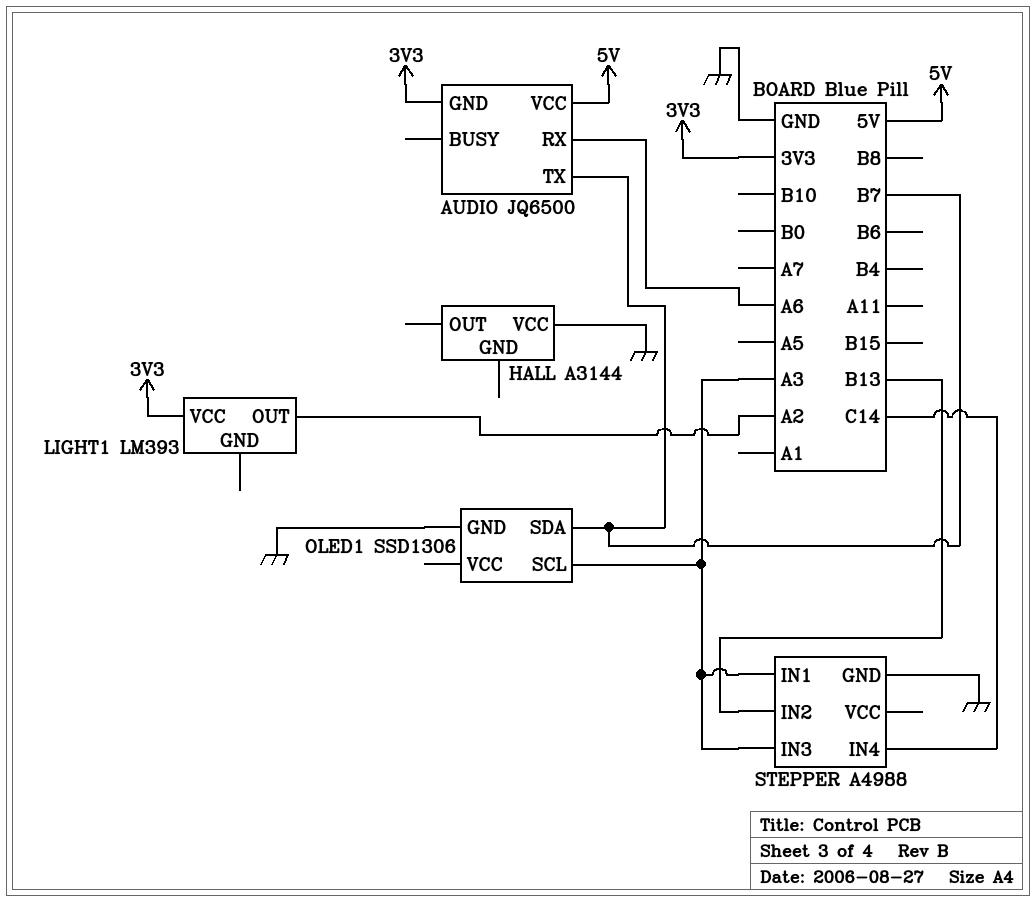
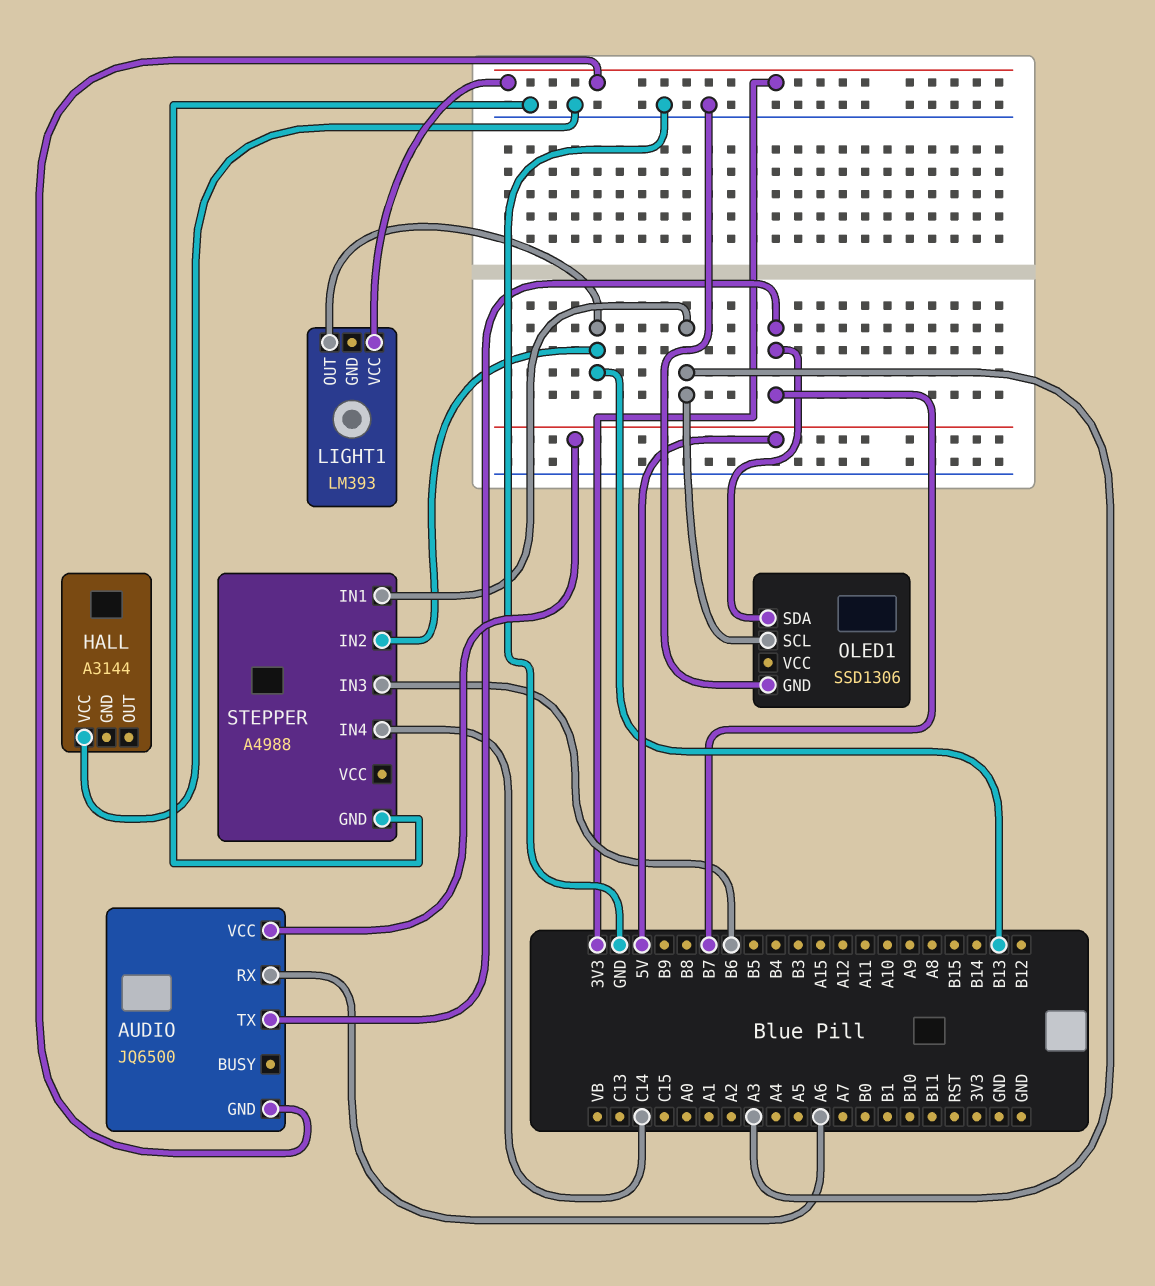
LIGHT1 pin OUT: A2 -> B13
STEPPER pin IN3: A3 -> B6

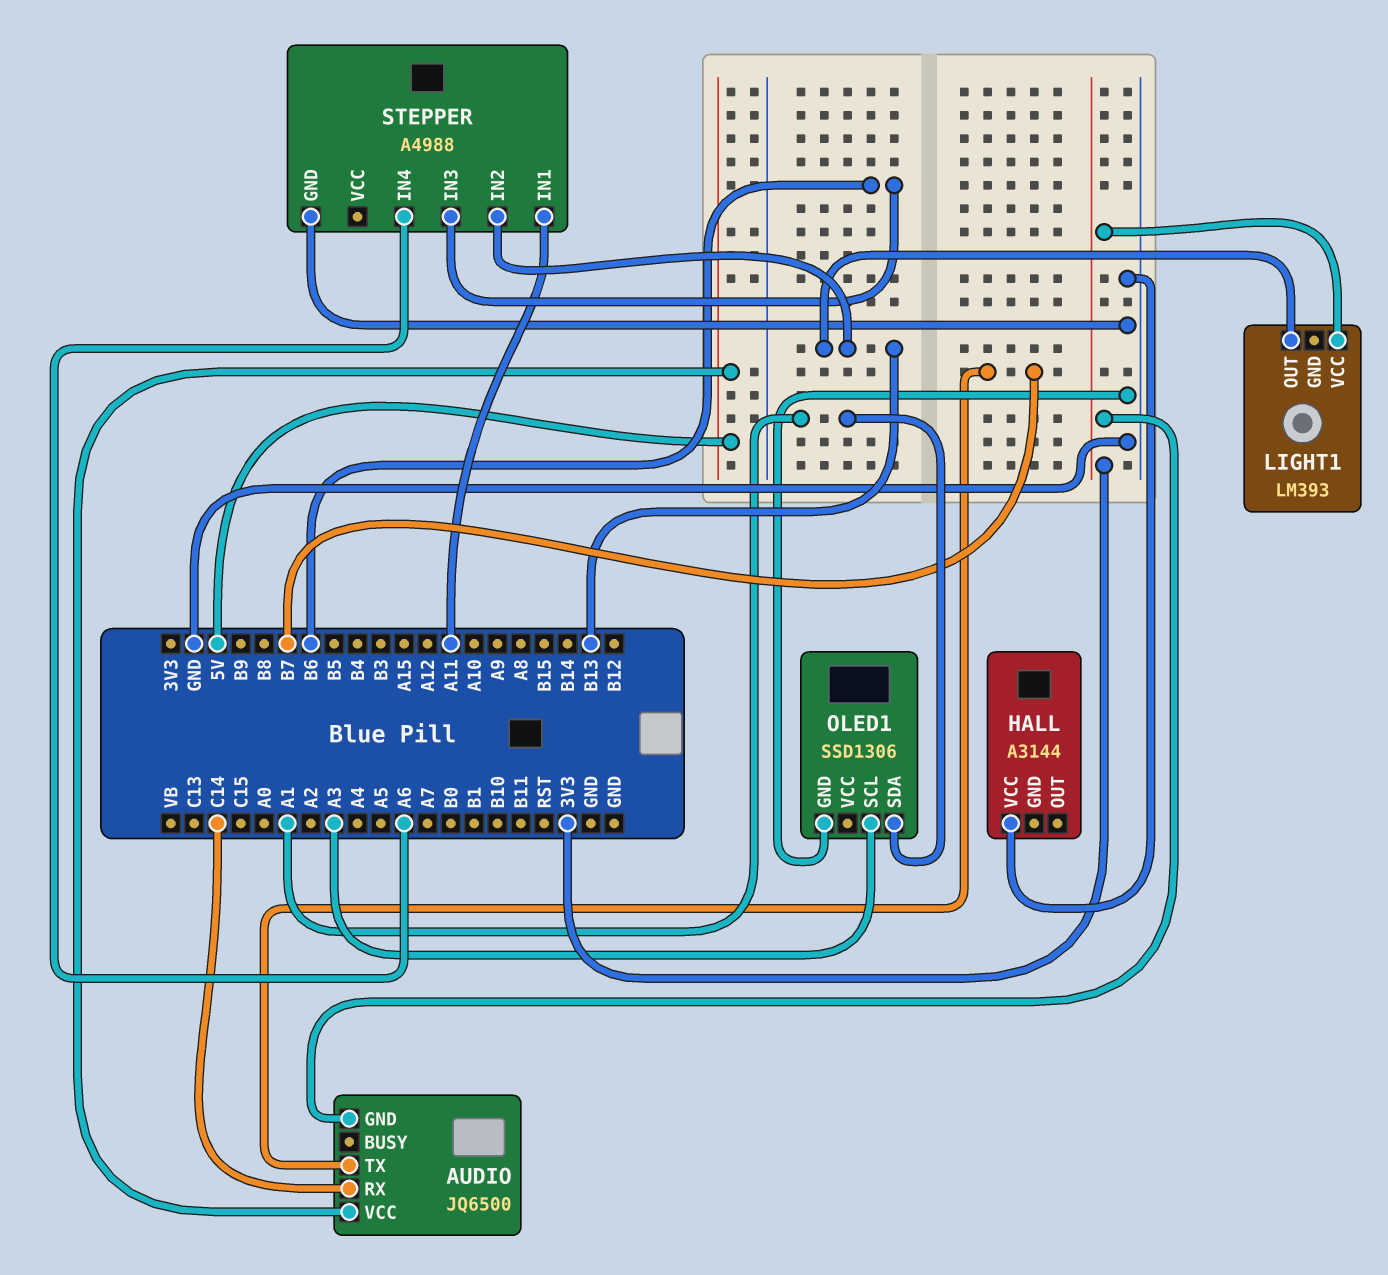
AUDIO pin RX: A6 -> C14
OLED1 pin SDA: B7 -> A1
STEPPER pin IN1: A3 -> A11
STEPPER pin IN4: C14 -> A6

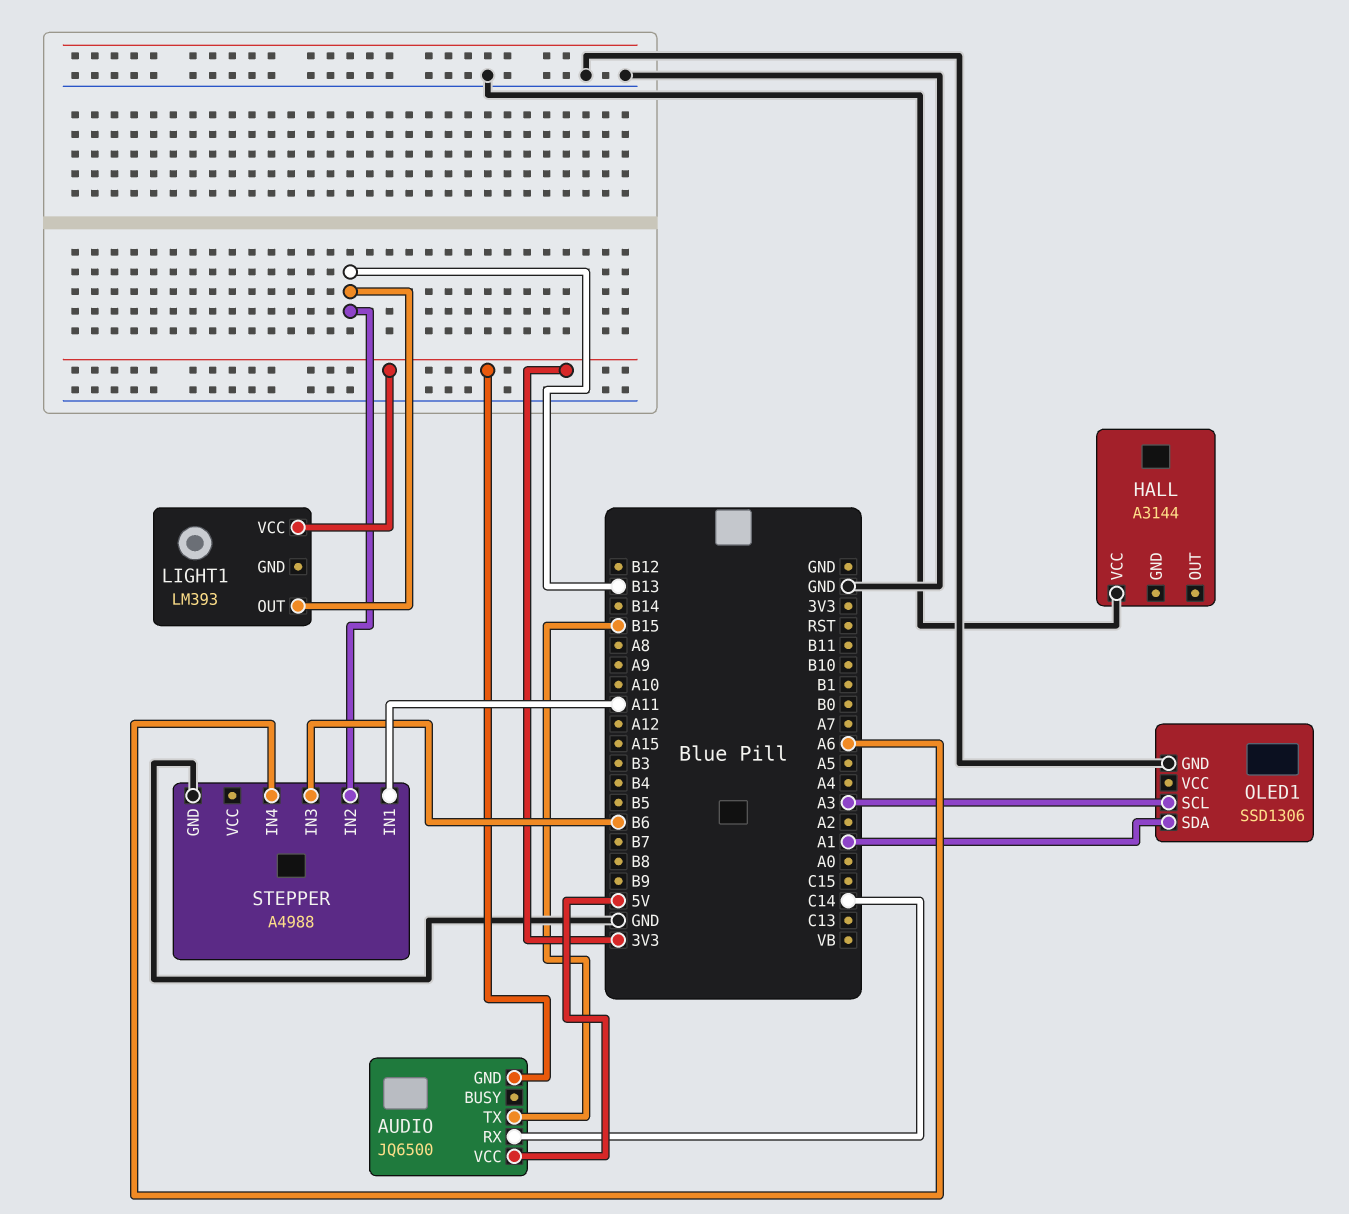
AUDIO pin TX: B7 -> B15

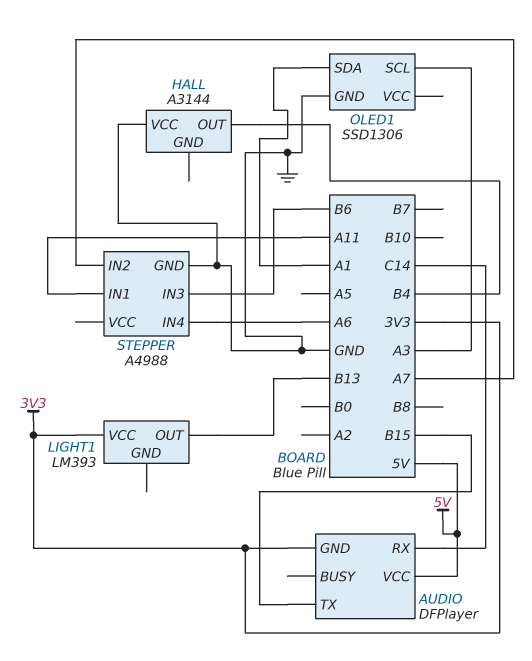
AUDIO: JQ6500 -> DFPlayer
HALL pin OUT: none -> B4
STEPPER pin IN2: B13 -> A7

